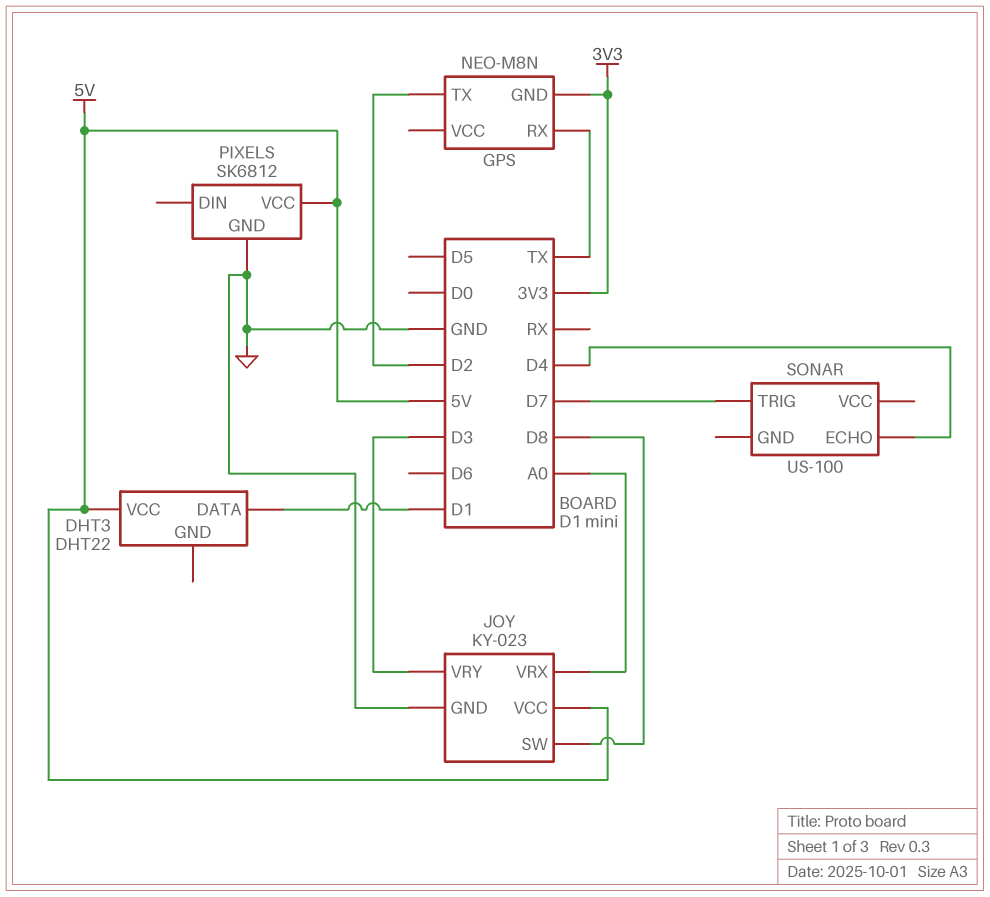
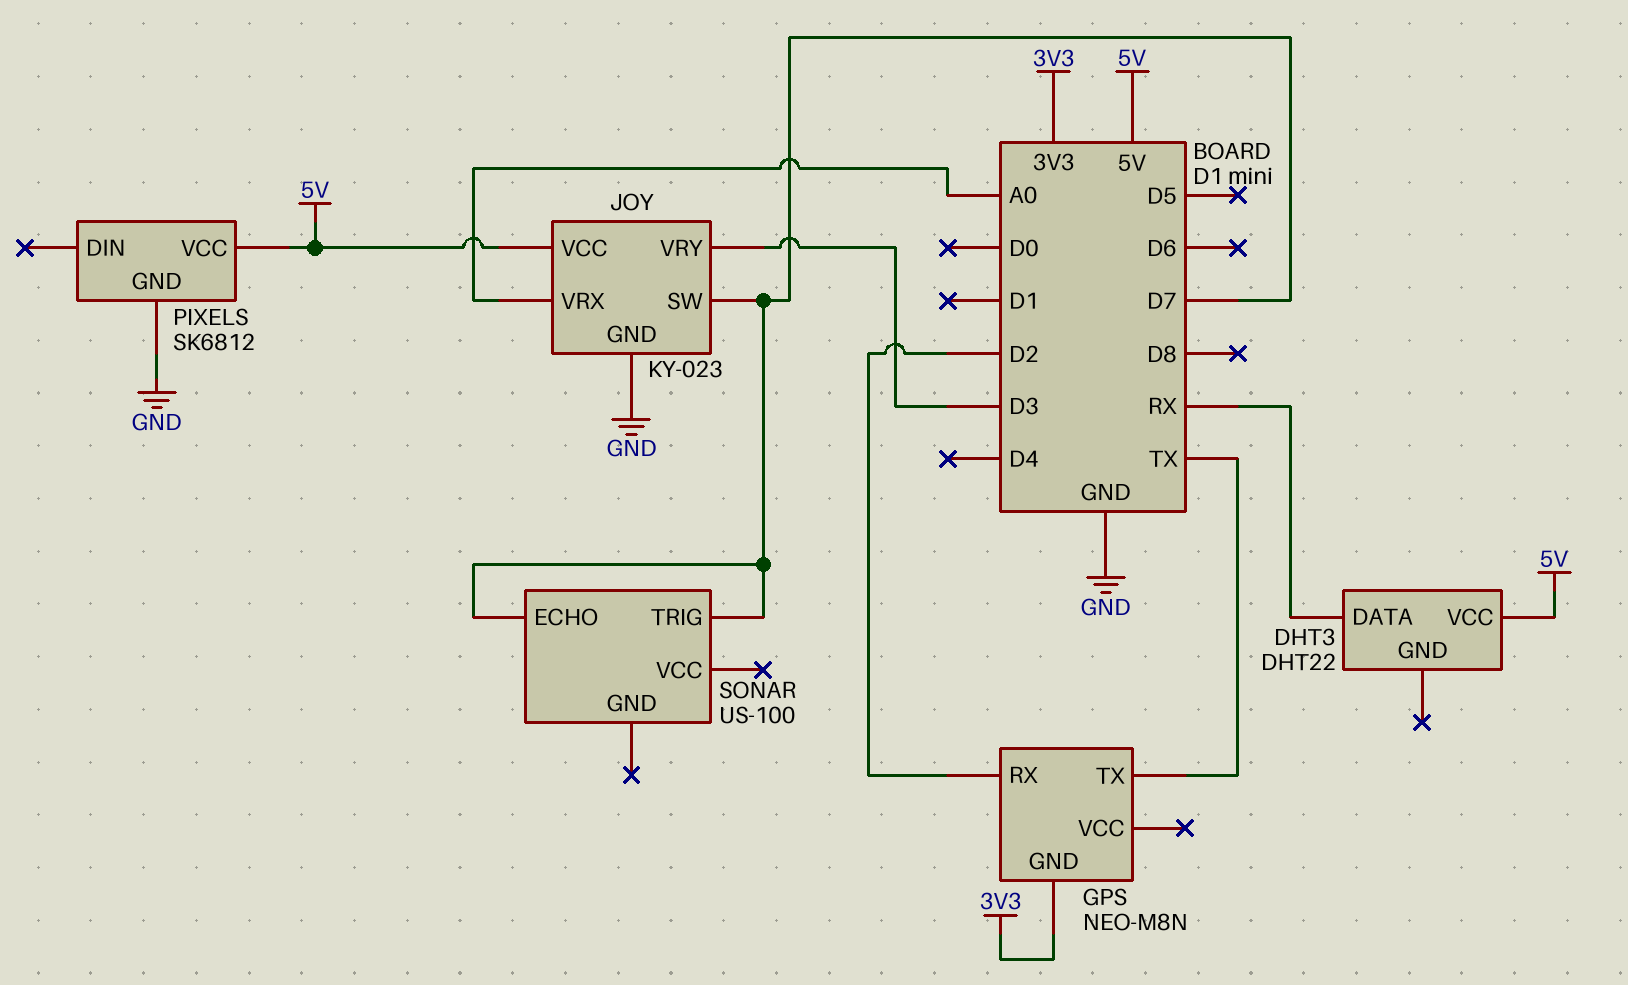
DHT3 pin DATA: D1 -> RX
GPS pin RX: TX -> D2
GPS pin TX: D2 -> TX
JOY pin SW: D8 -> D7
SONAR pin ECHO: D4 -> D7

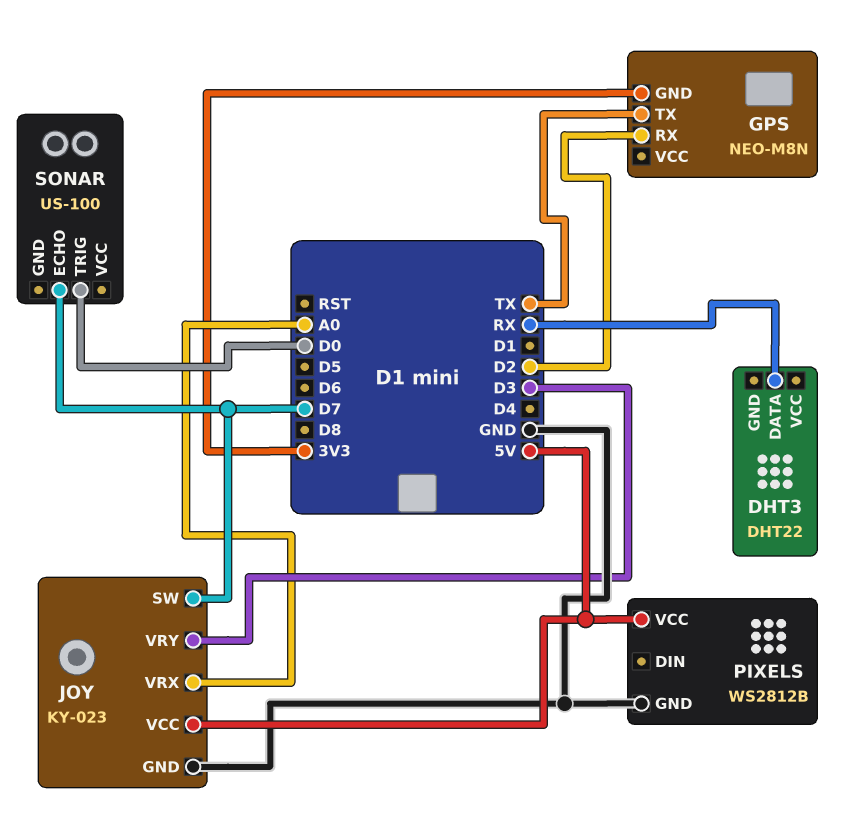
DHT3 pin VCC: 5V -> none
PIXELS: SK6812 -> WS2812B
SONAR pin TRIG: D7 -> D0

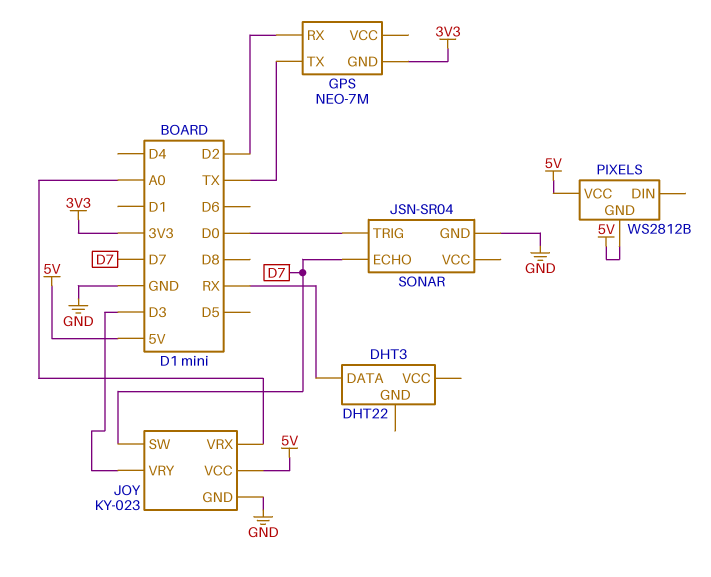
GPS: NEO-M8N -> NEO-7M
PIXELS pin GND: GND -> 5V
SONAR: US-100 -> JSN-SR04
SONAR pin GND: none -> GND

